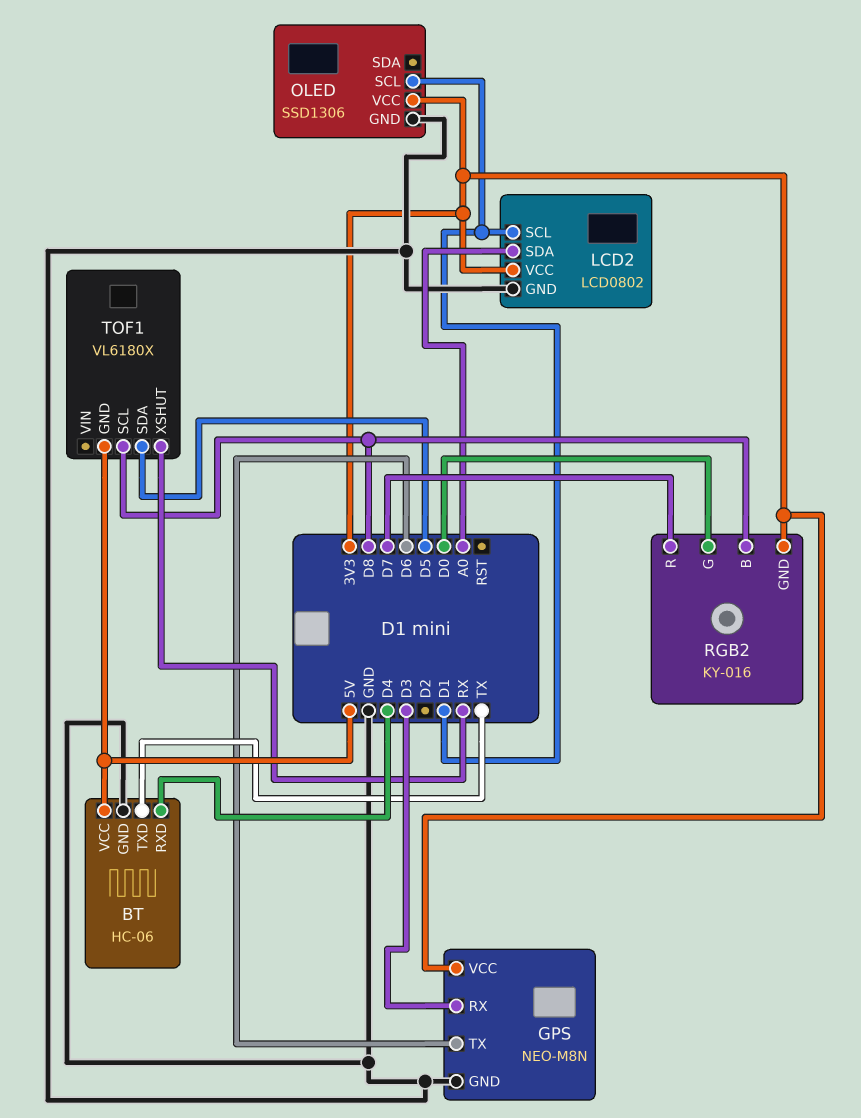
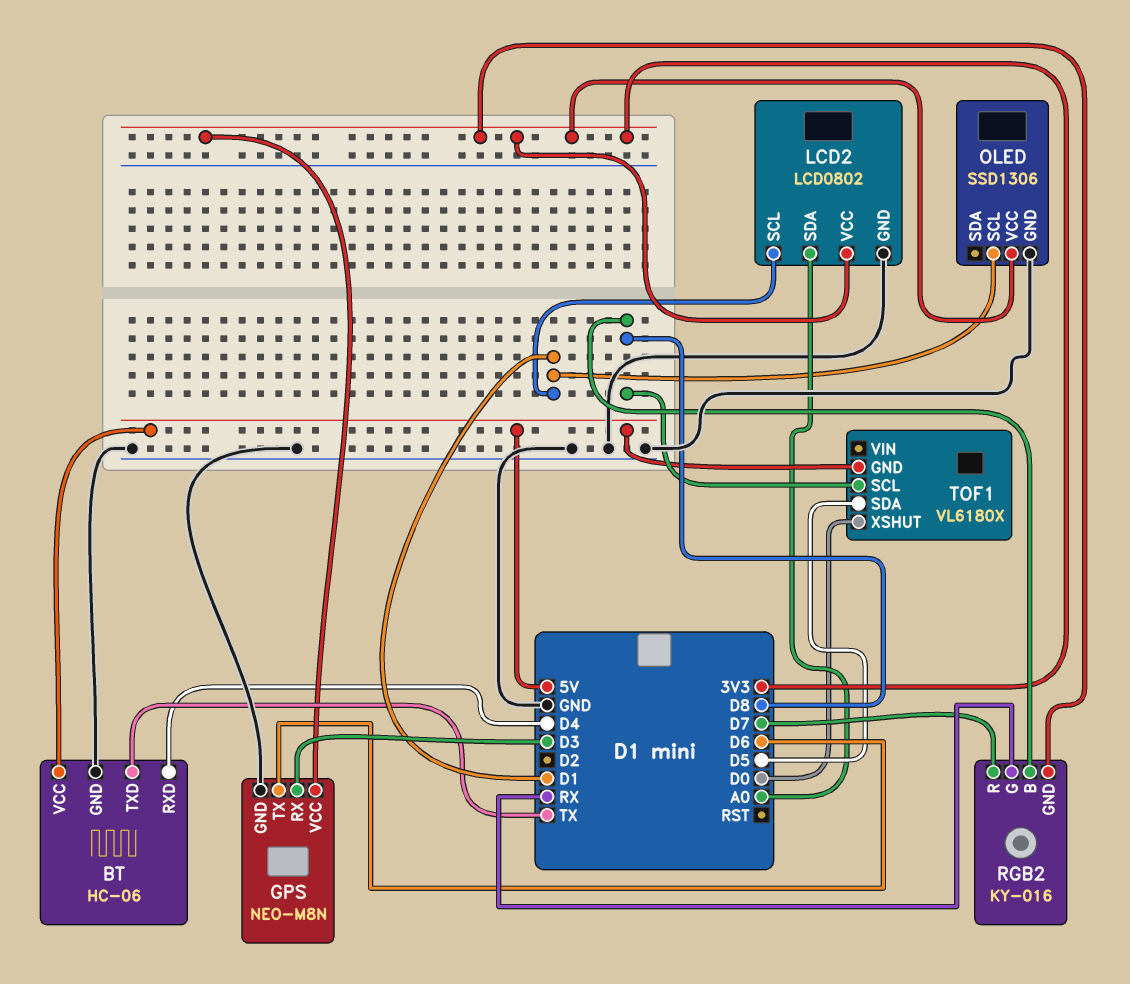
RGB2 pin G: D0 -> RX
TOF1 pin XSHUT: RX -> D0

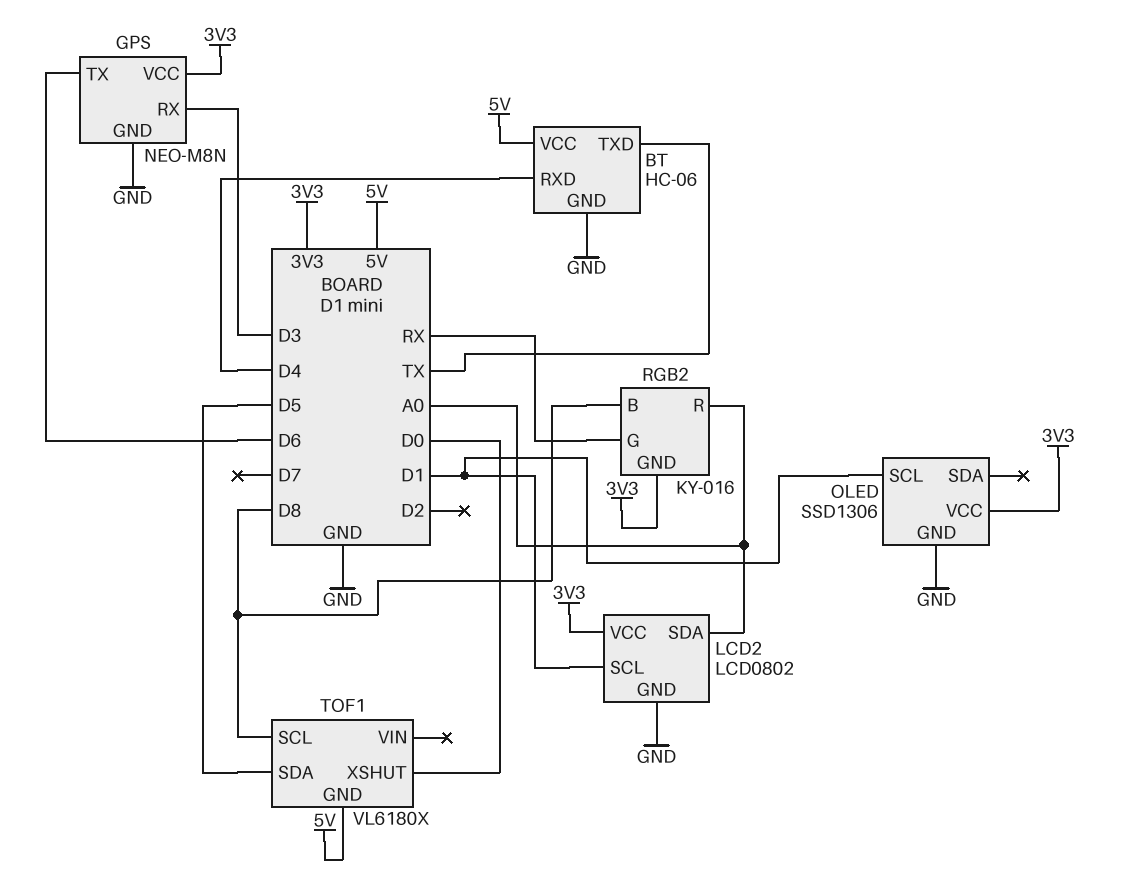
RGB2 pin R: D7 -> A0

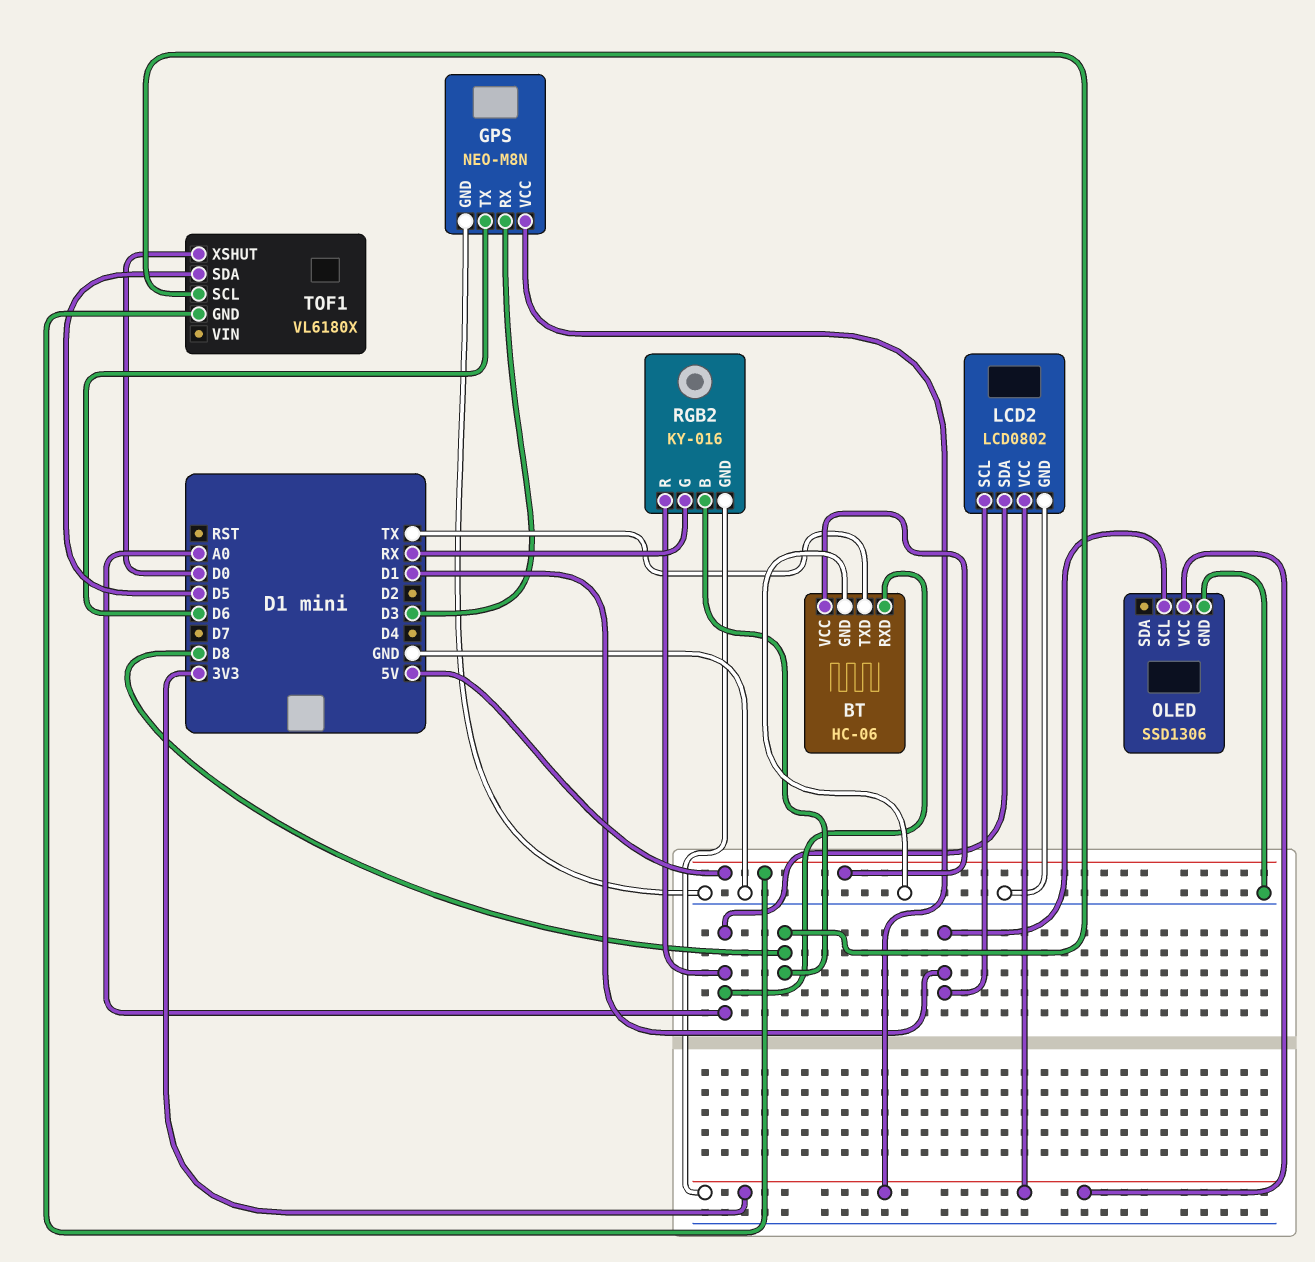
BT pin RXD: D4 -> A0

